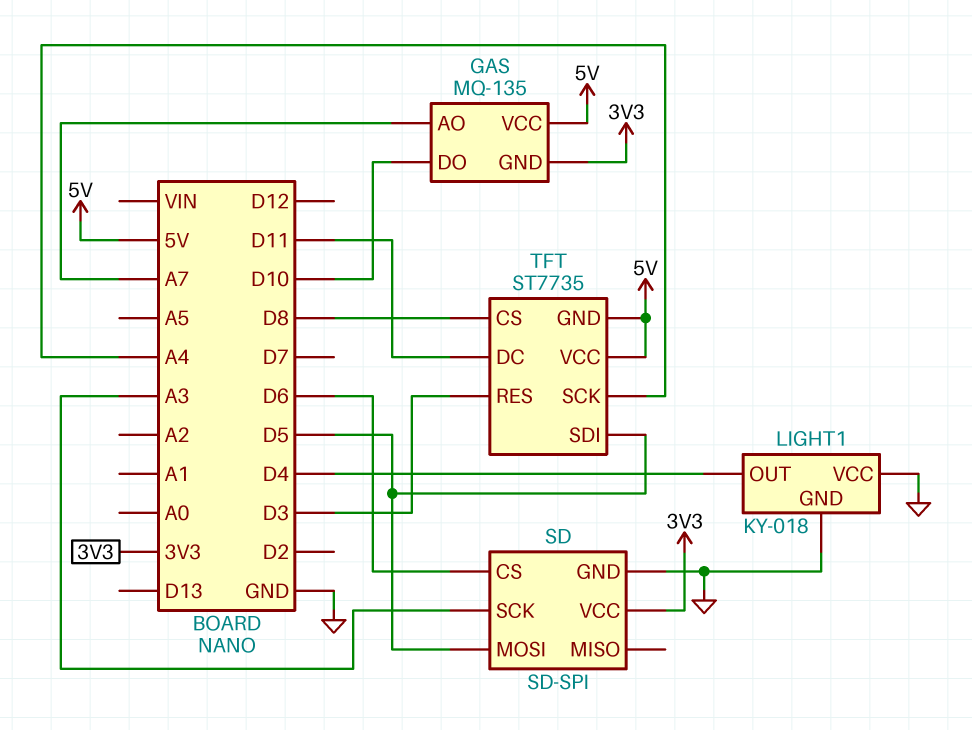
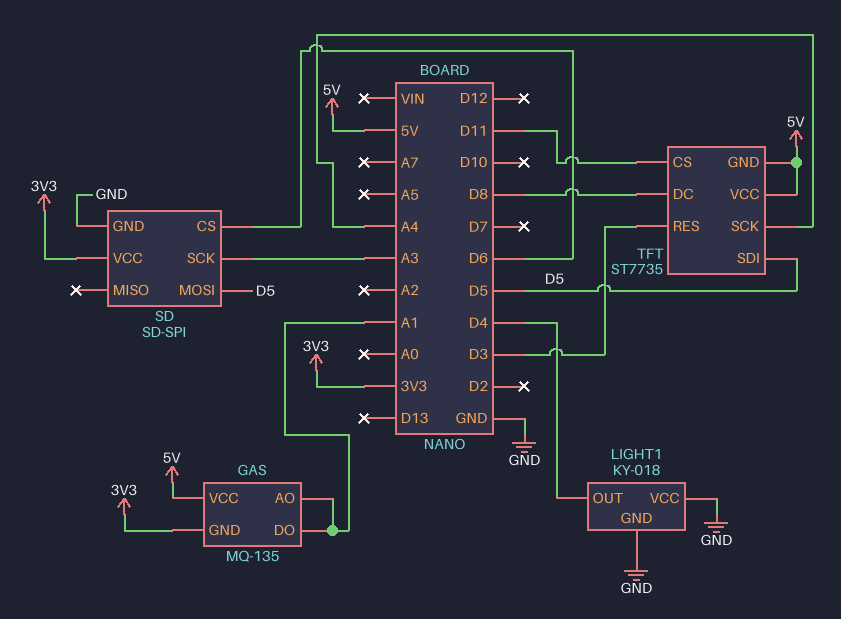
GAS pin AO: A7 -> A1
GAS pin DO: D10 -> A1
TFT pin CS: D8 -> D11
TFT pin DC: D11 -> D8

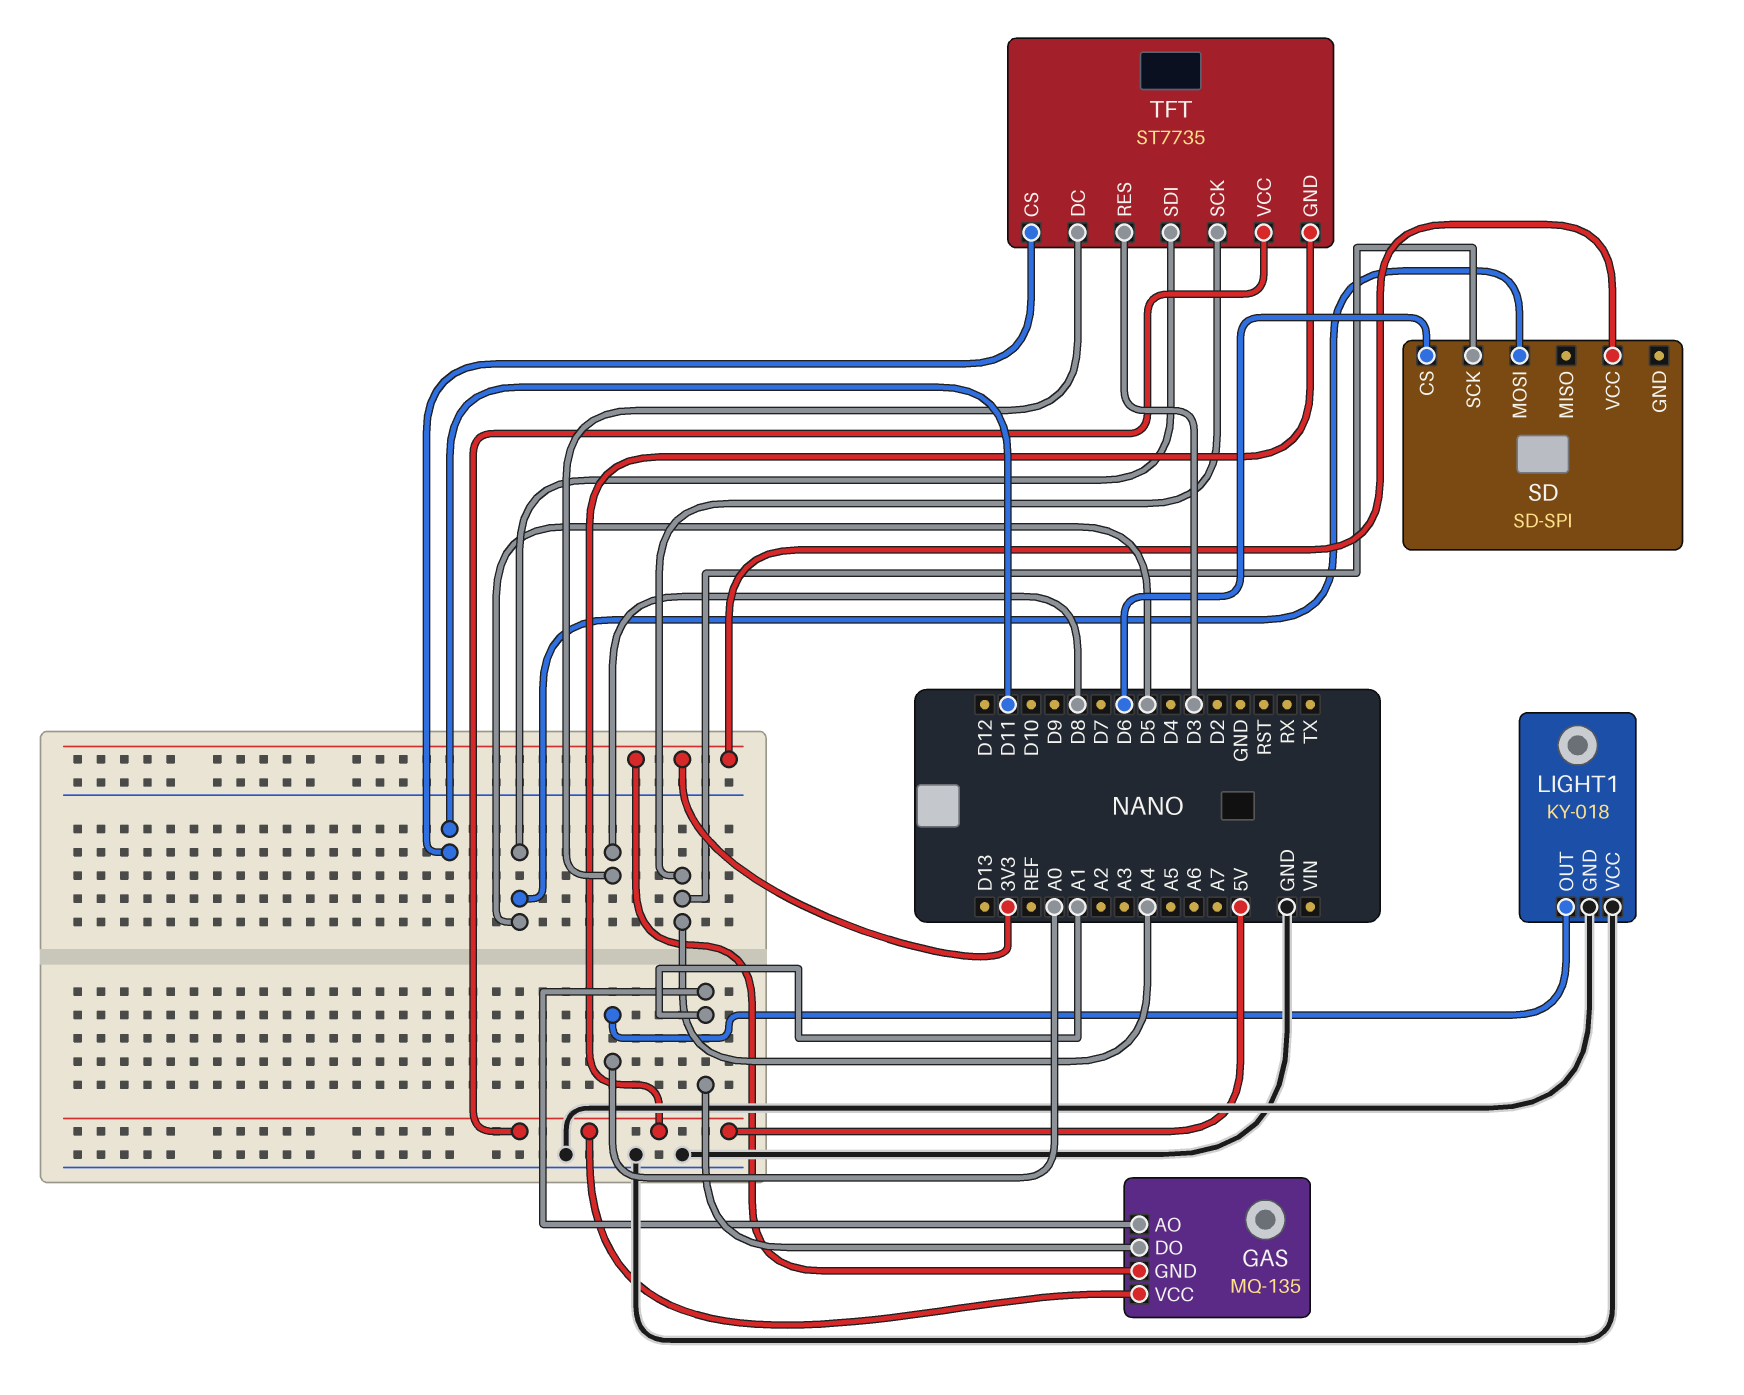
LIGHT1 pin OUT: D4 -> A0
SD pin GND: GND -> none
SD pin SCK: A3 -> A4

